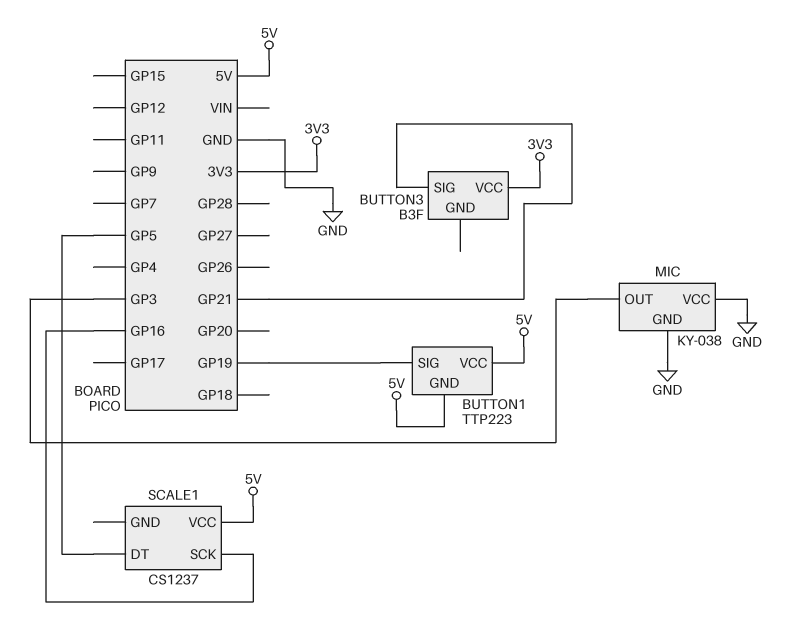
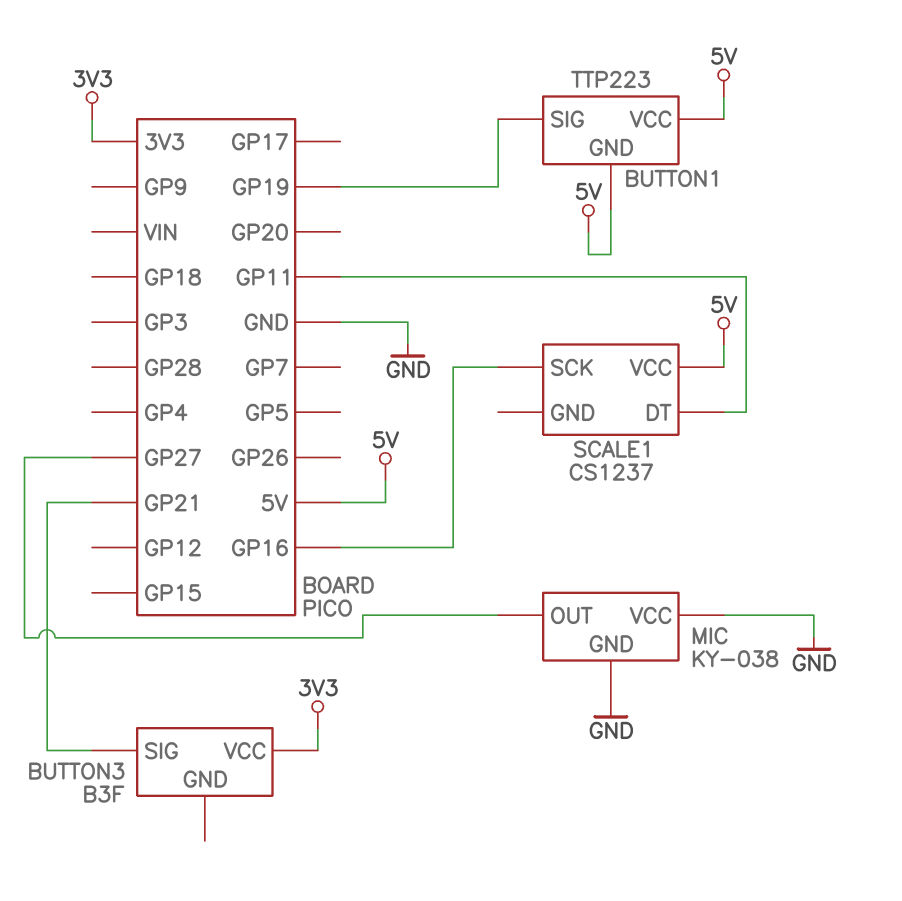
MIC pin OUT: GP3 -> GP27
SCALE1 pin DT: GP5 -> GP11

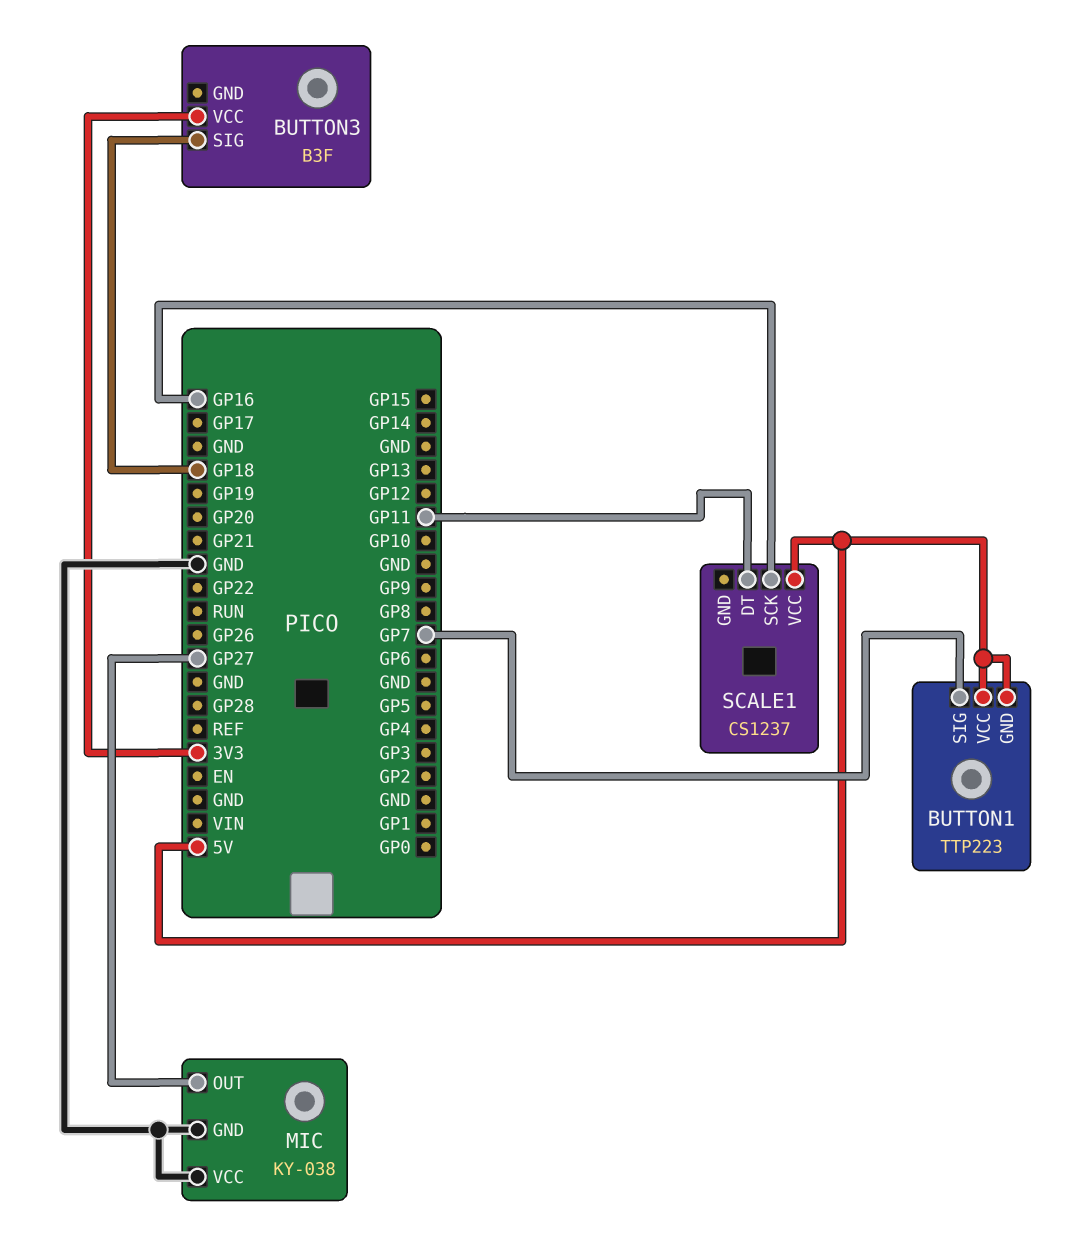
BUTTON1 pin SIG: GP19 -> GP7
BUTTON3 pin SIG: GP21 -> GP18

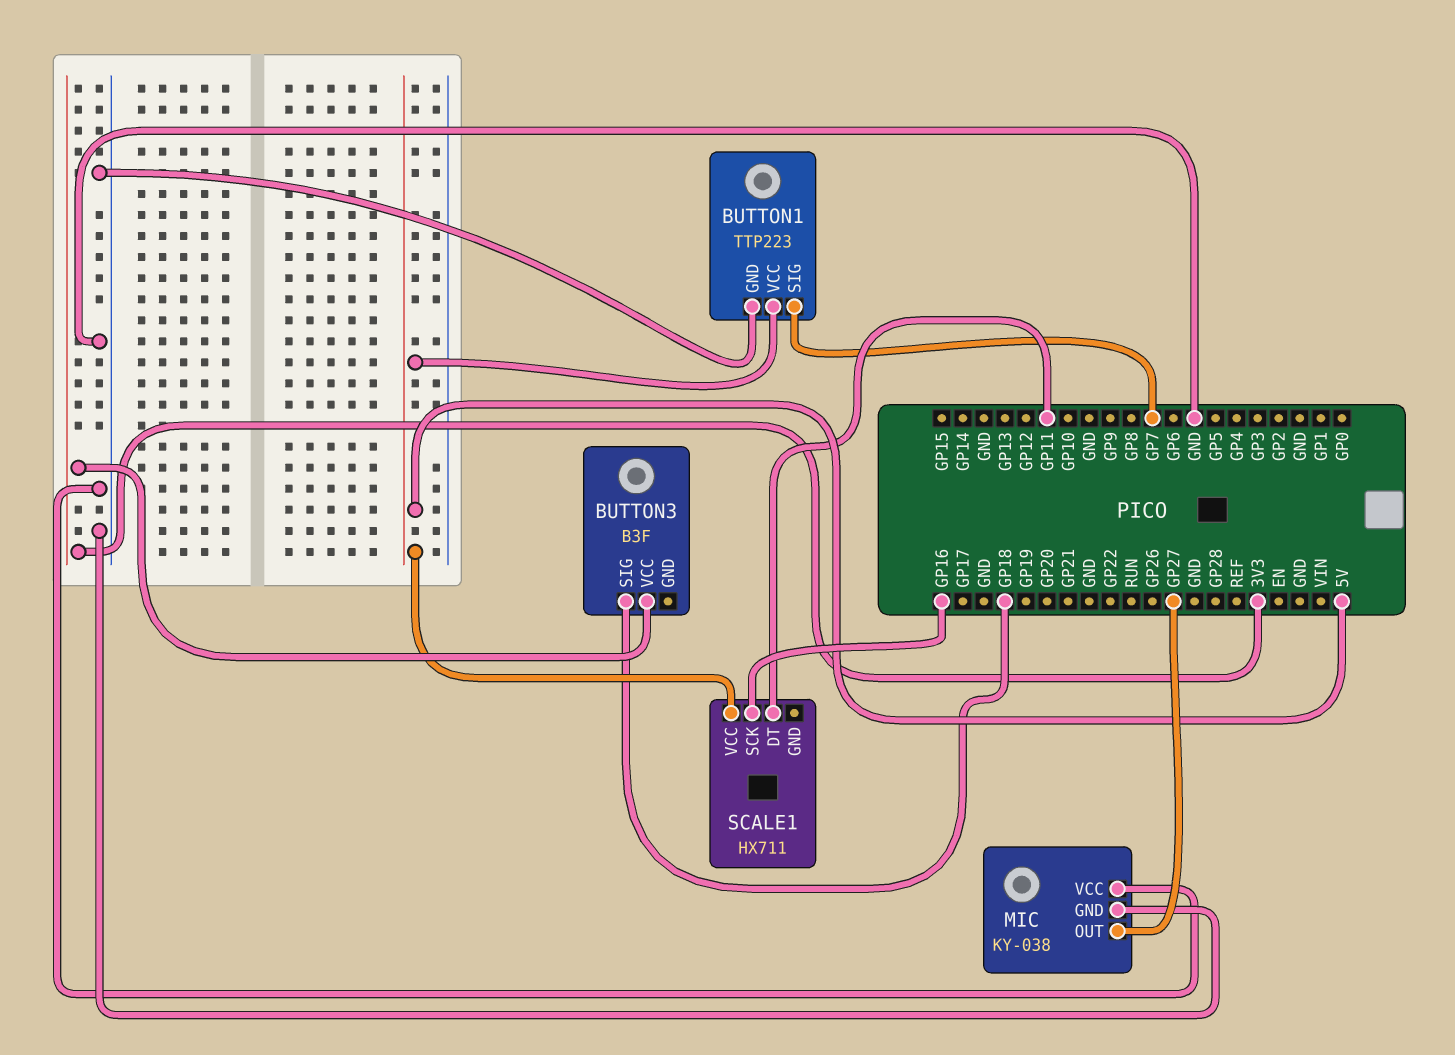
BUTTON1 pin GND: 5V -> GND
SCALE1: CS1237 -> HX711

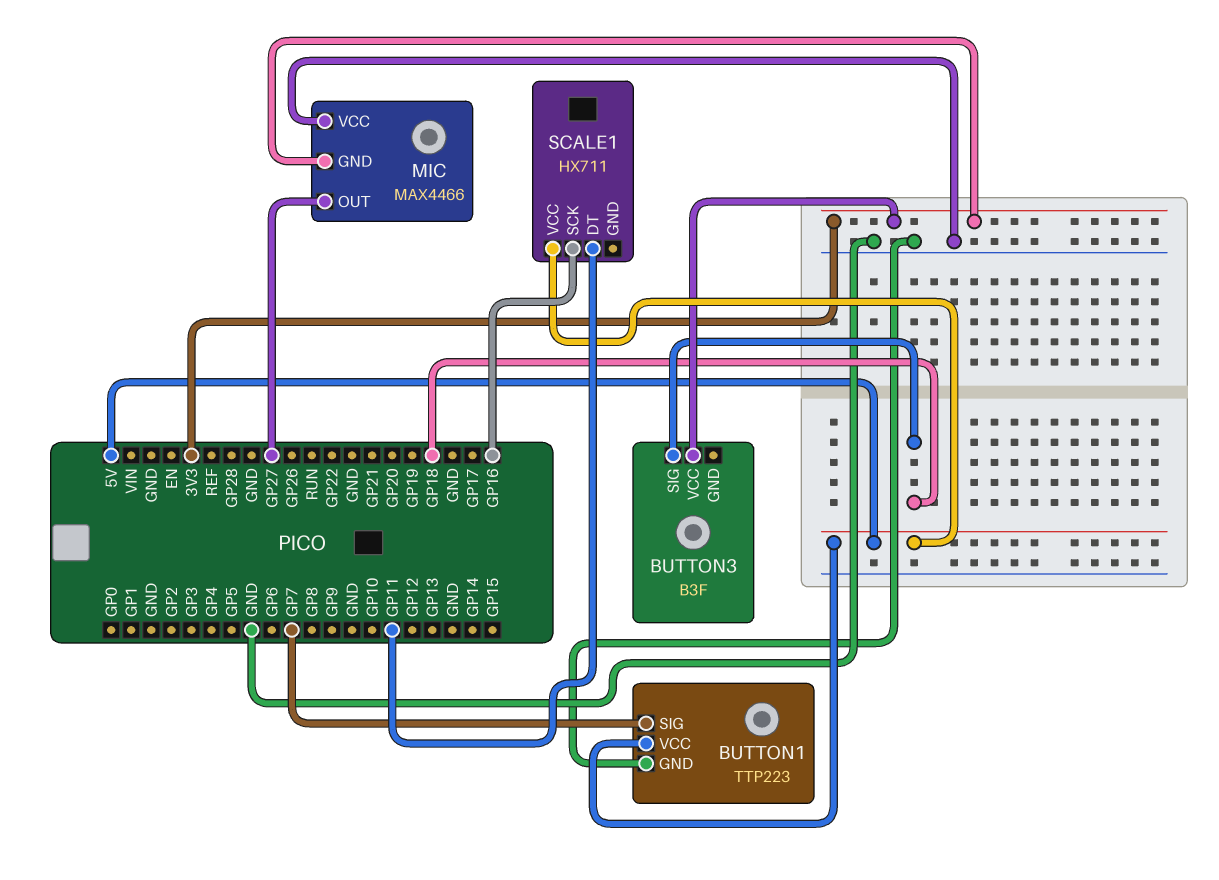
MIC: KY-038 -> MAX4466
MIC pin GND: GND -> 3V3

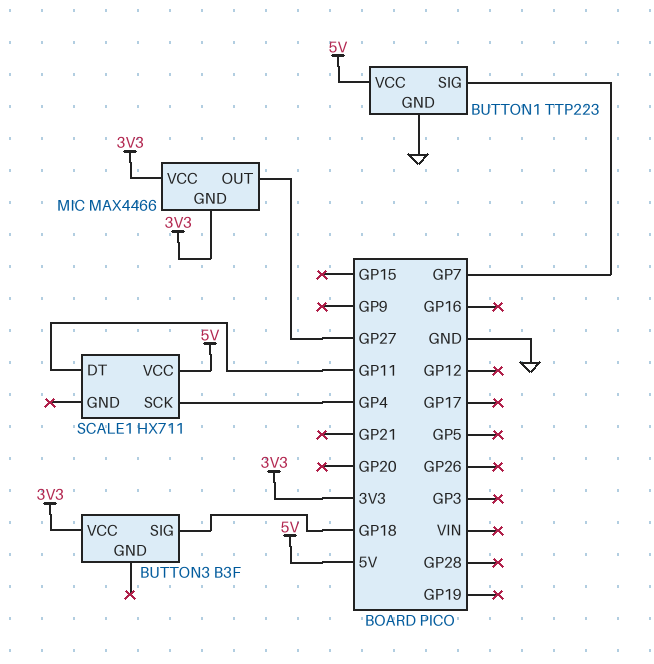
MIC pin VCC: GND -> 3V3
SCALE1 pin SCK: GP16 -> GP4

